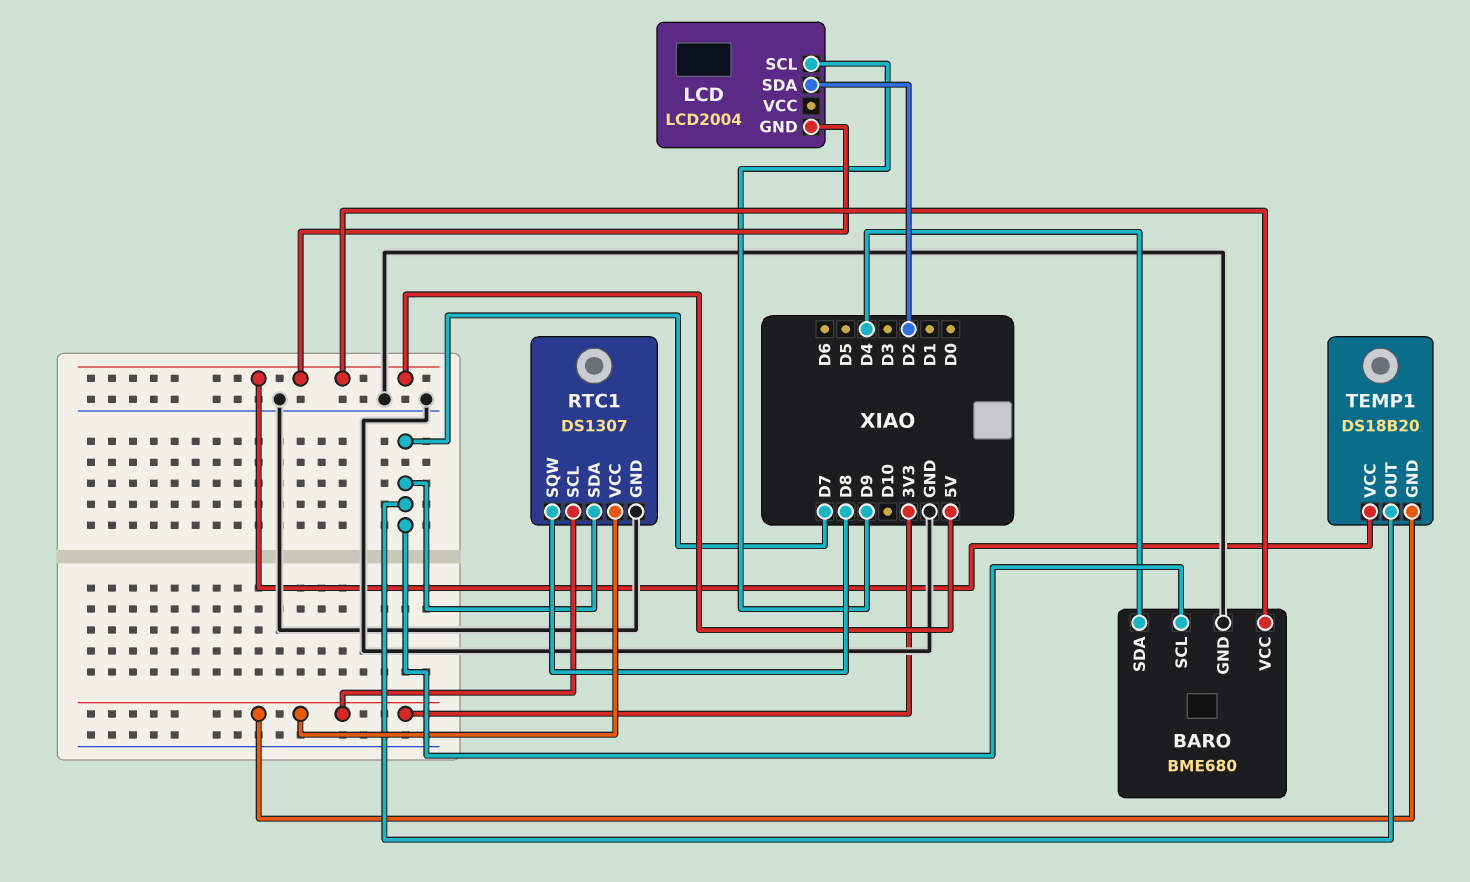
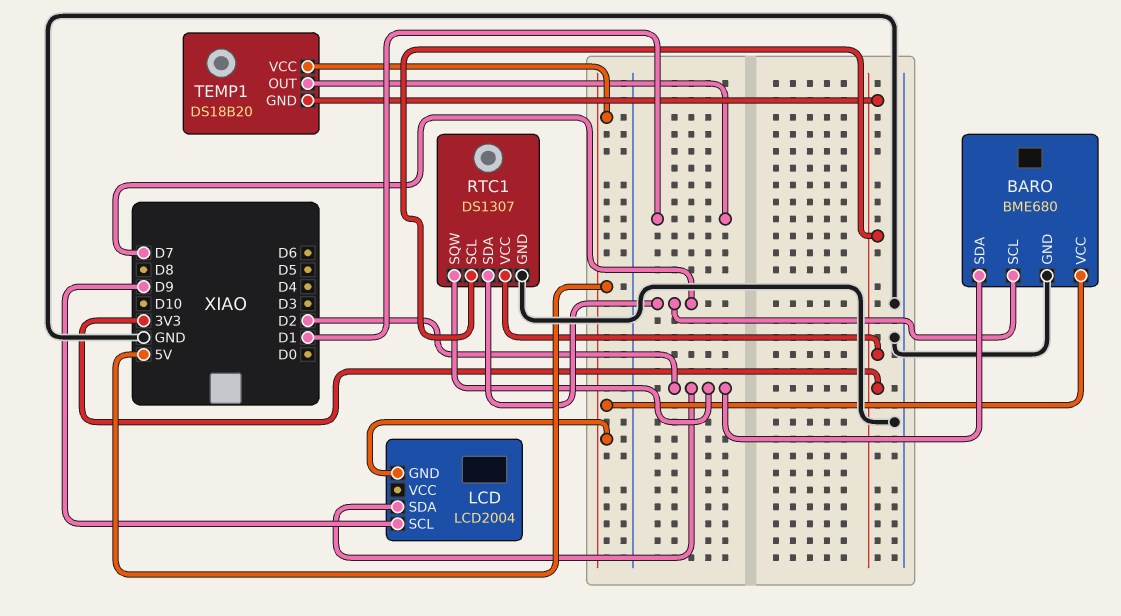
BARO pin SDA: D4 -> D2
RTC1 pin SQW: D8 -> D2
TEMP1 pin OUT: D7 -> D1

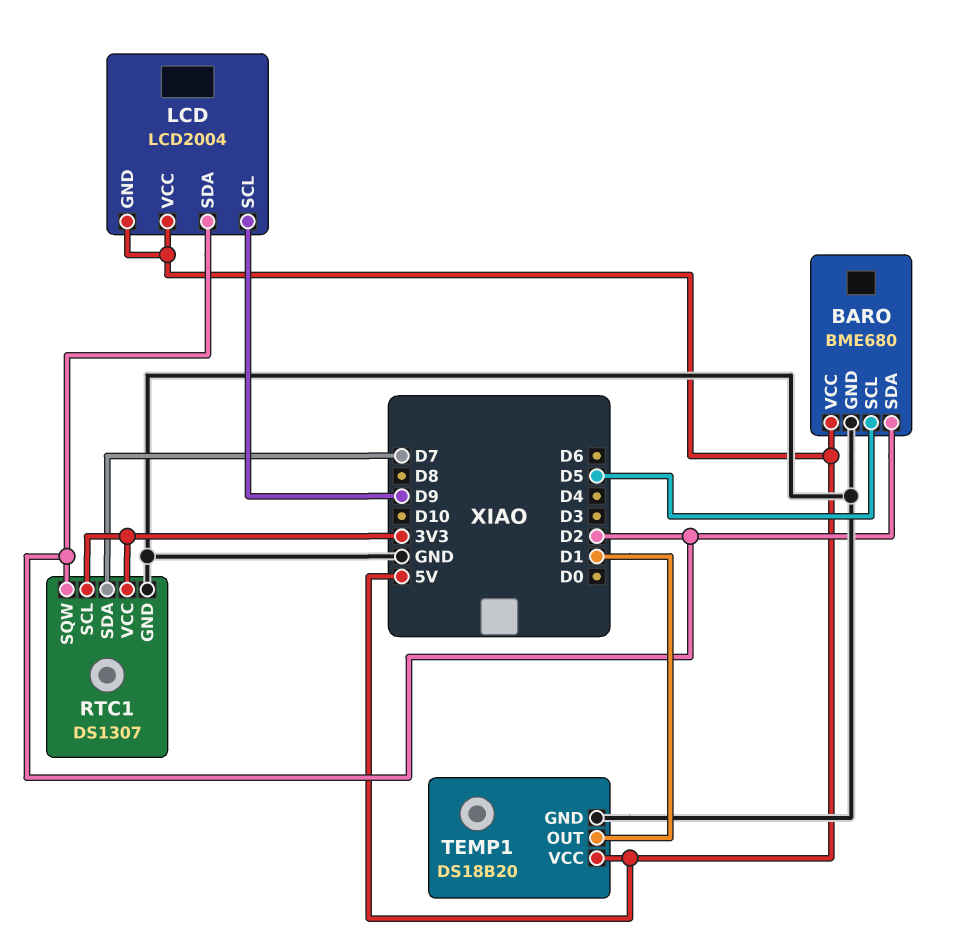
BARO pin SCL: D7 -> D5
LCD pin VCC: none -> 5V
TEMP1 pin GND: 3V3 -> GND

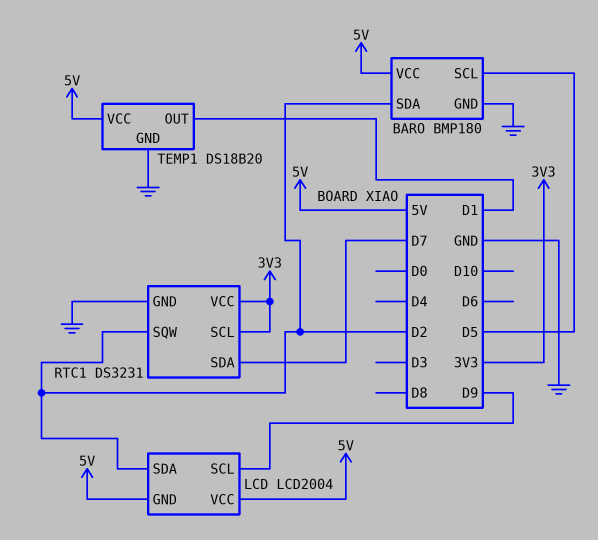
BARO: BME680 -> BMP180
RTC1: DS1307 -> DS3231

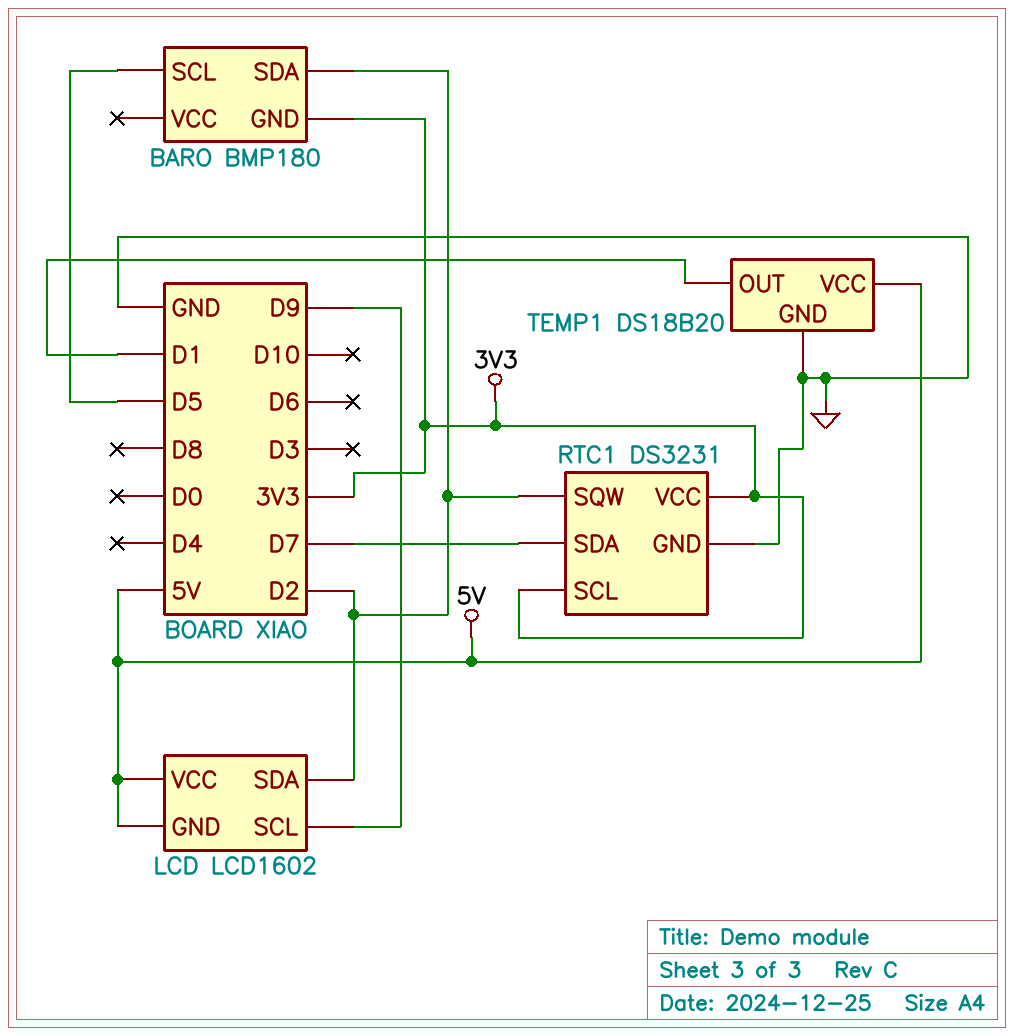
BARO pin GND: GND -> 3V3
BARO pin VCC: 5V -> none
LCD: LCD2004 -> LCD1602

